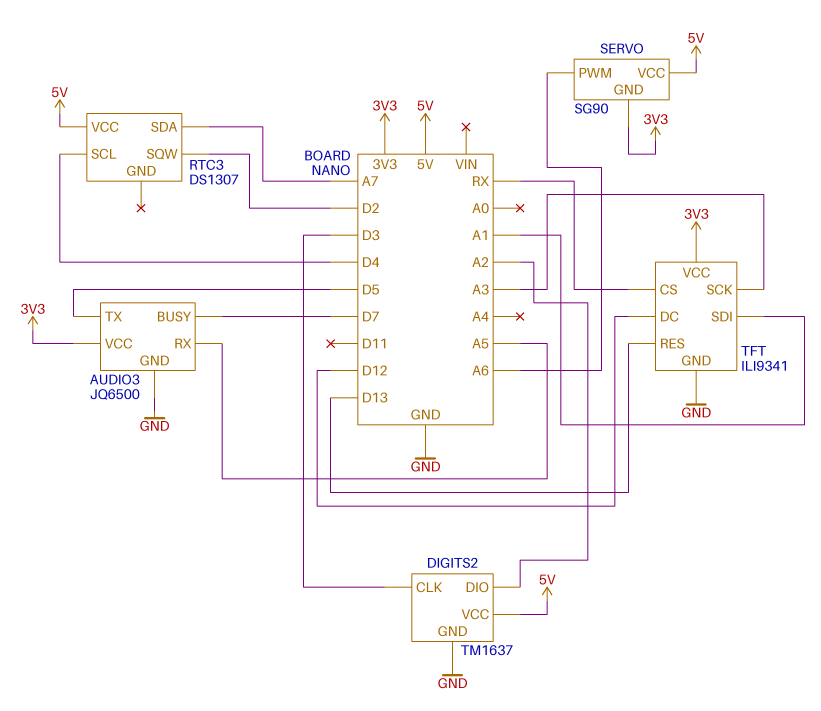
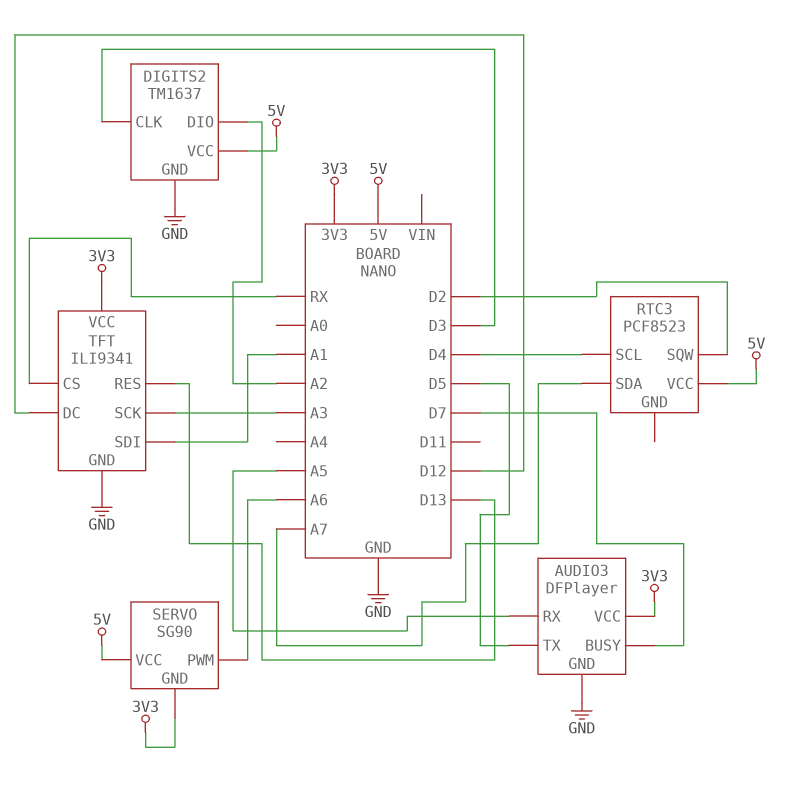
AUDIO3: JQ6500 -> DFPlayer
RTC3: DS1307 -> PCF8523

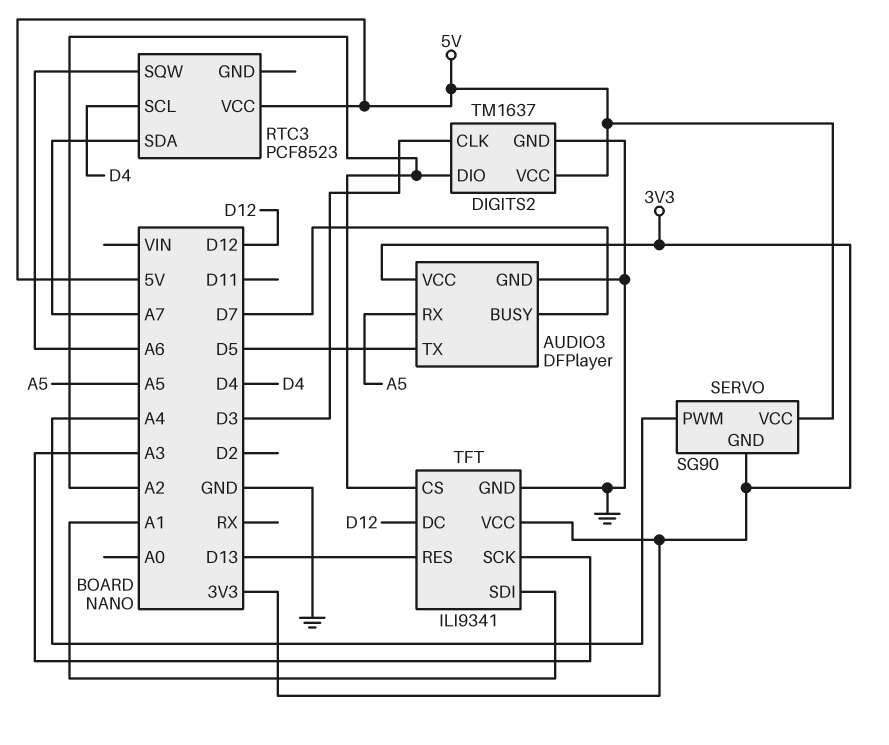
RTC3 pin SQW: D2 -> A6
SERVO pin PWM: A6 -> A4
TFT pin CS: RX -> A2

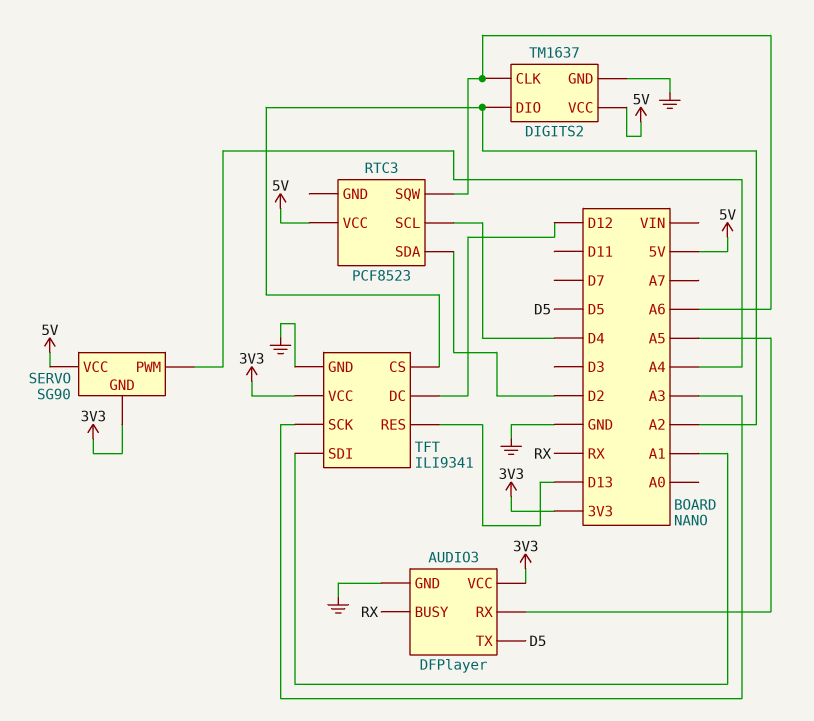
AUDIO3 pin BUSY: D7 -> RX
DIGITS2 pin CLK: D3 -> A6
RTC3 pin SDA: A7 -> D2

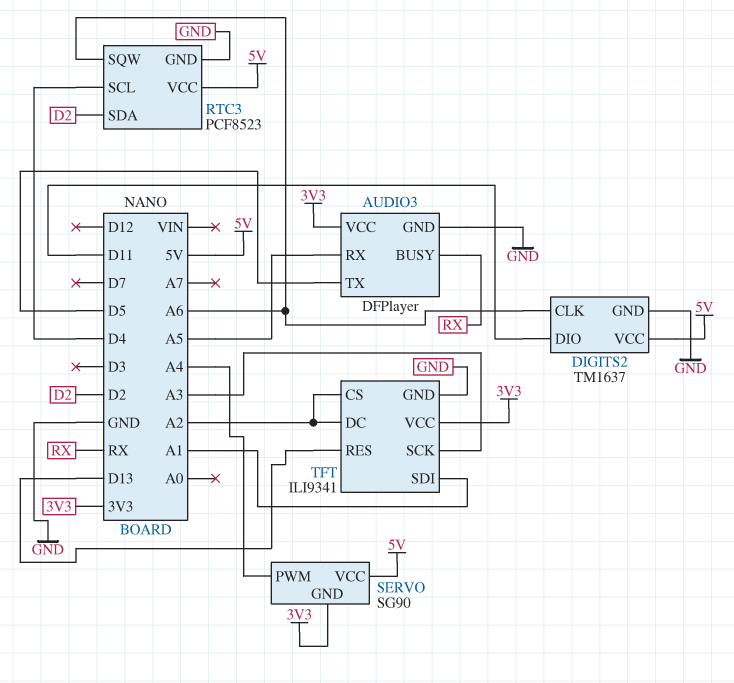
DIGITS2 pin DIO: A2 -> D11
RTC3 pin GND: none -> GND
TFT pin DC: D12 -> A2

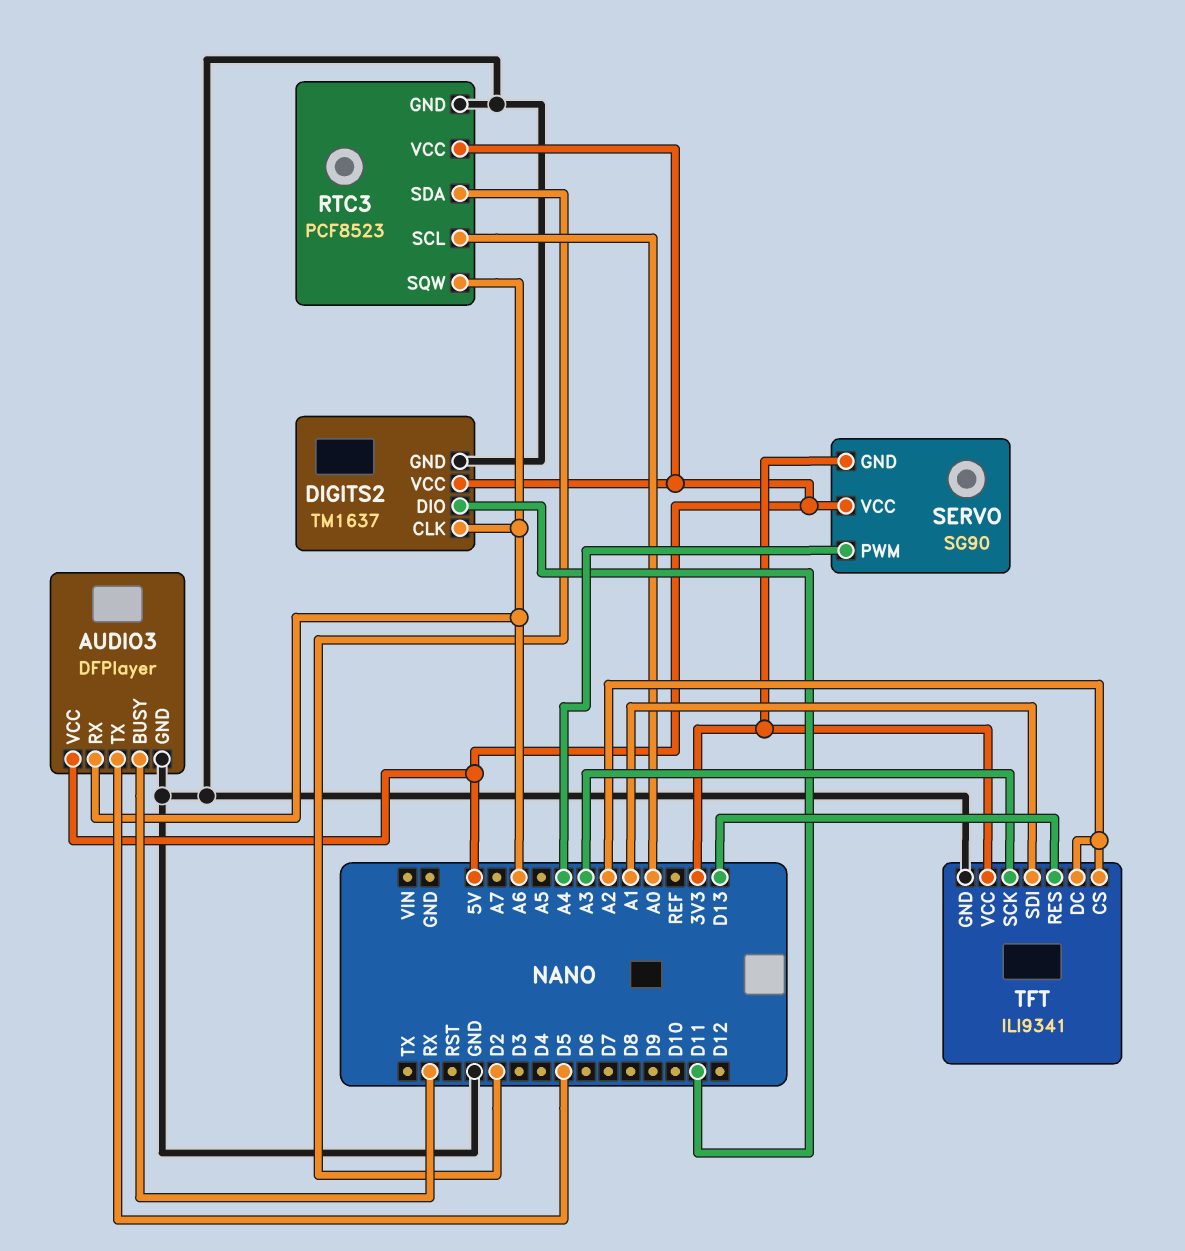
AUDIO3 pin RX: A5 -> A6
AUDIO3 pin VCC: 3V3 -> 5V
RTC3 pin SCL: D4 -> A0

